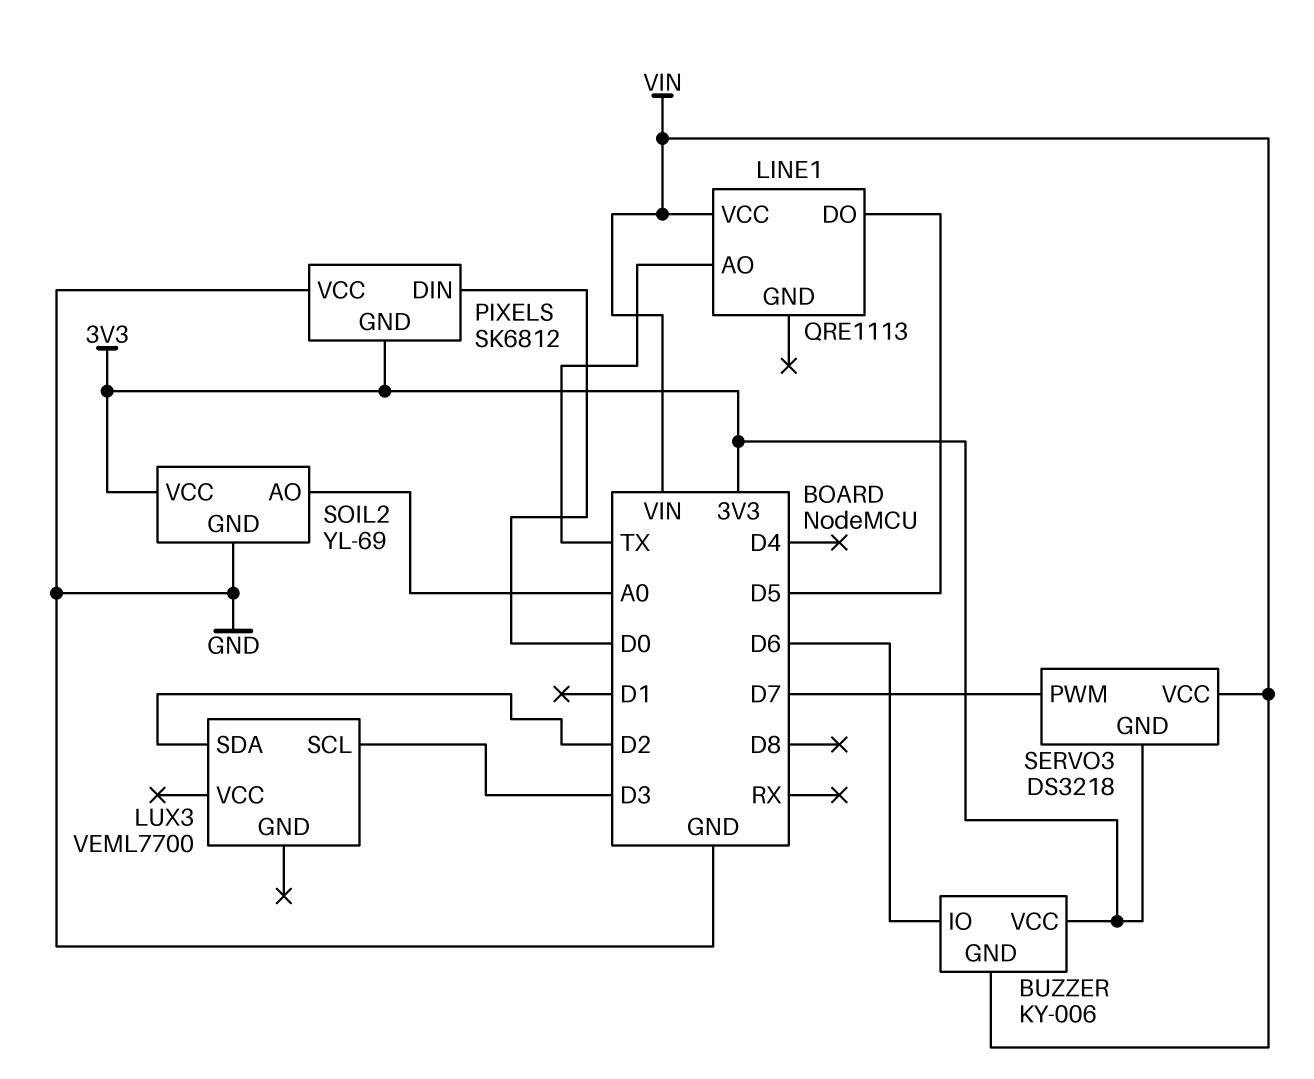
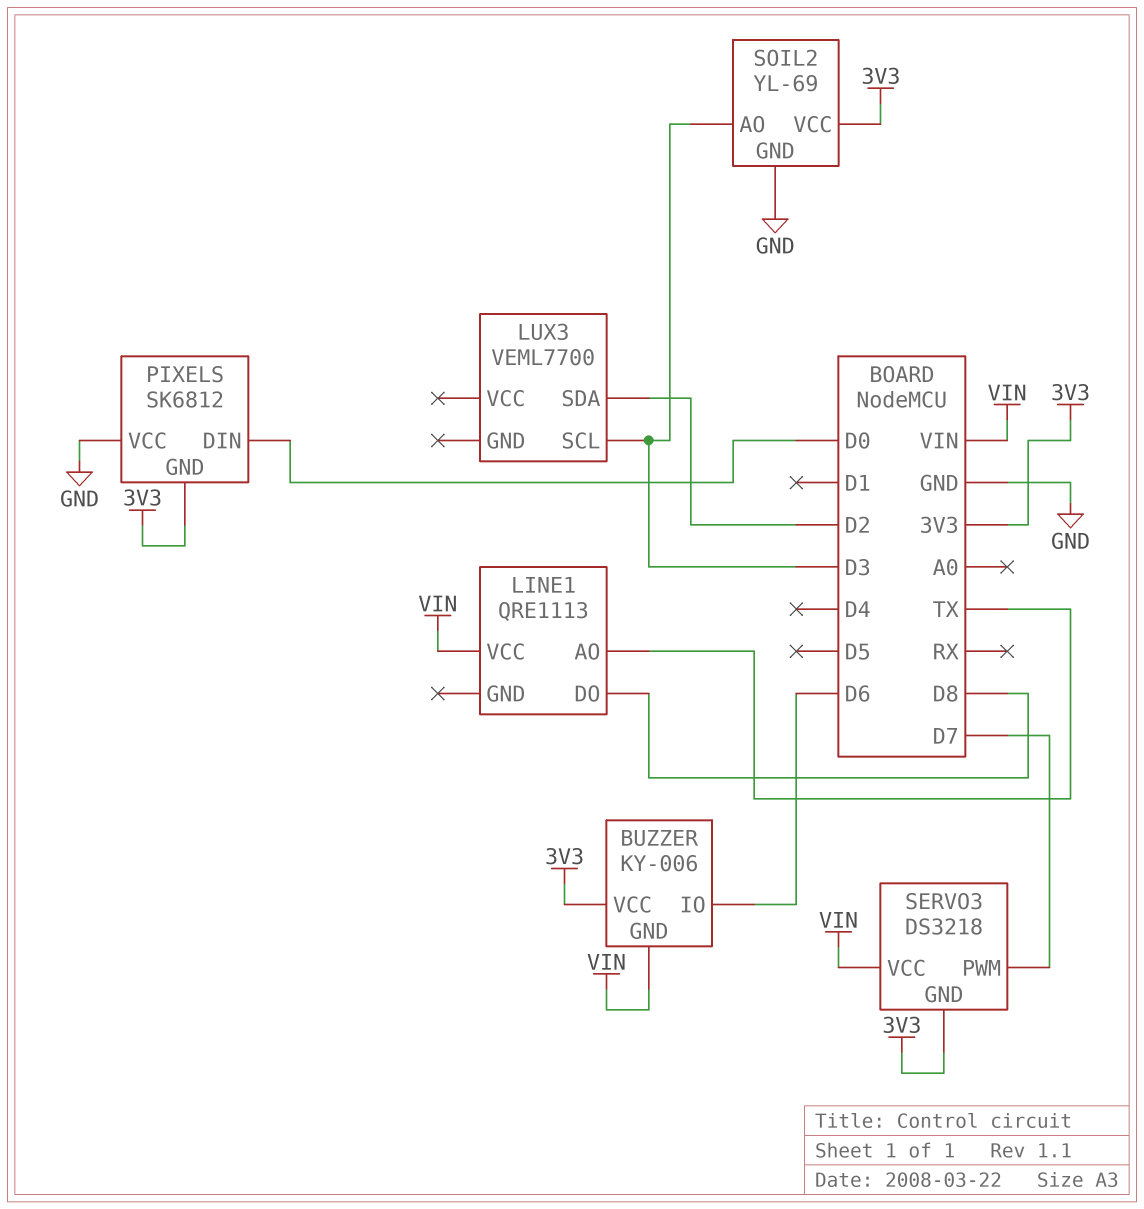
LINE1 pin DO: D5 -> D8
SOIL2 pin AO: A0 -> D3

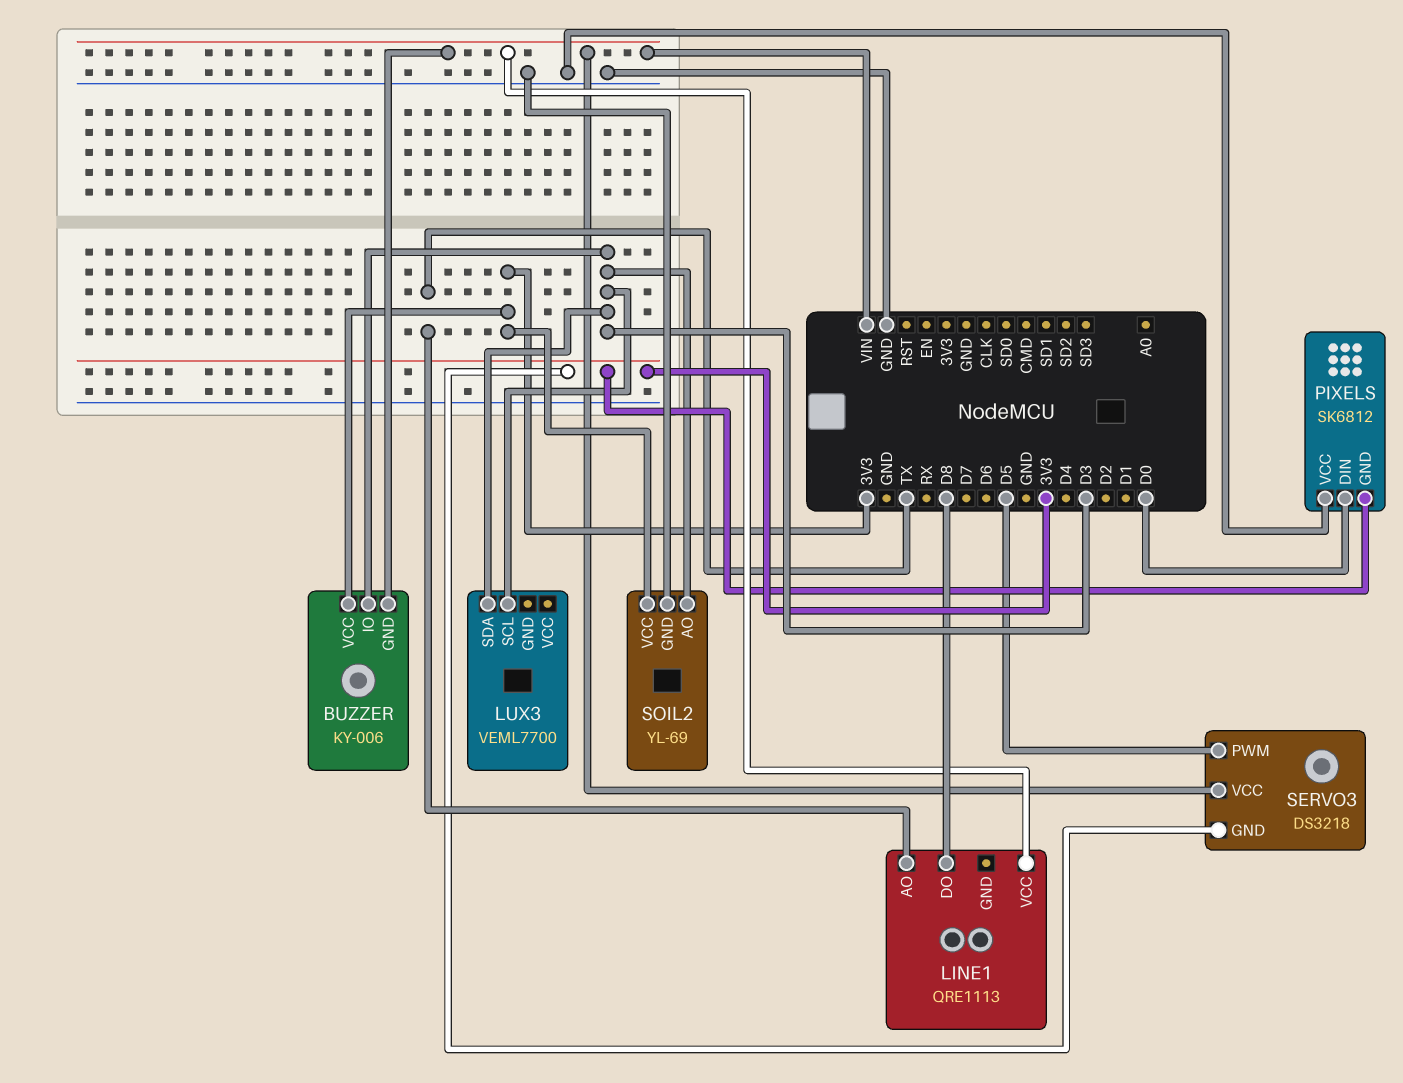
BUZZER pin IO: D6 -> D3
LUX3 pin SDA: D2 -> D3
SERVO3 pin PWM: D7 -> D5

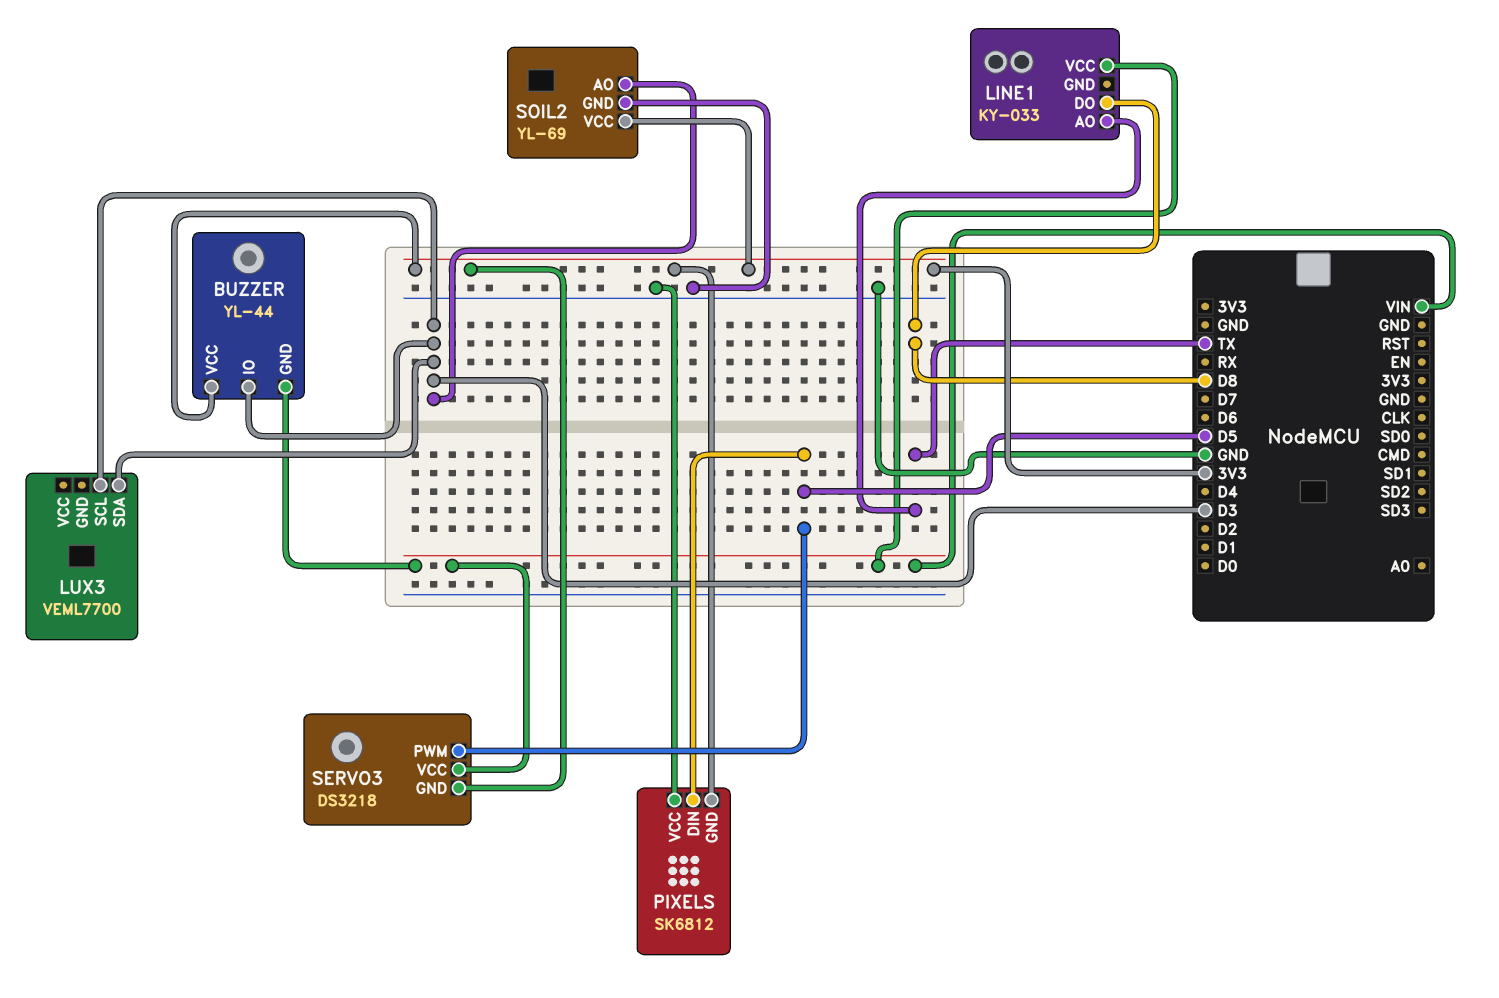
BUZZER: KY-006 -> YL-44
LINE1: QRE1113 -> KY-033
PIXELS pin DIN: D0 -> D5

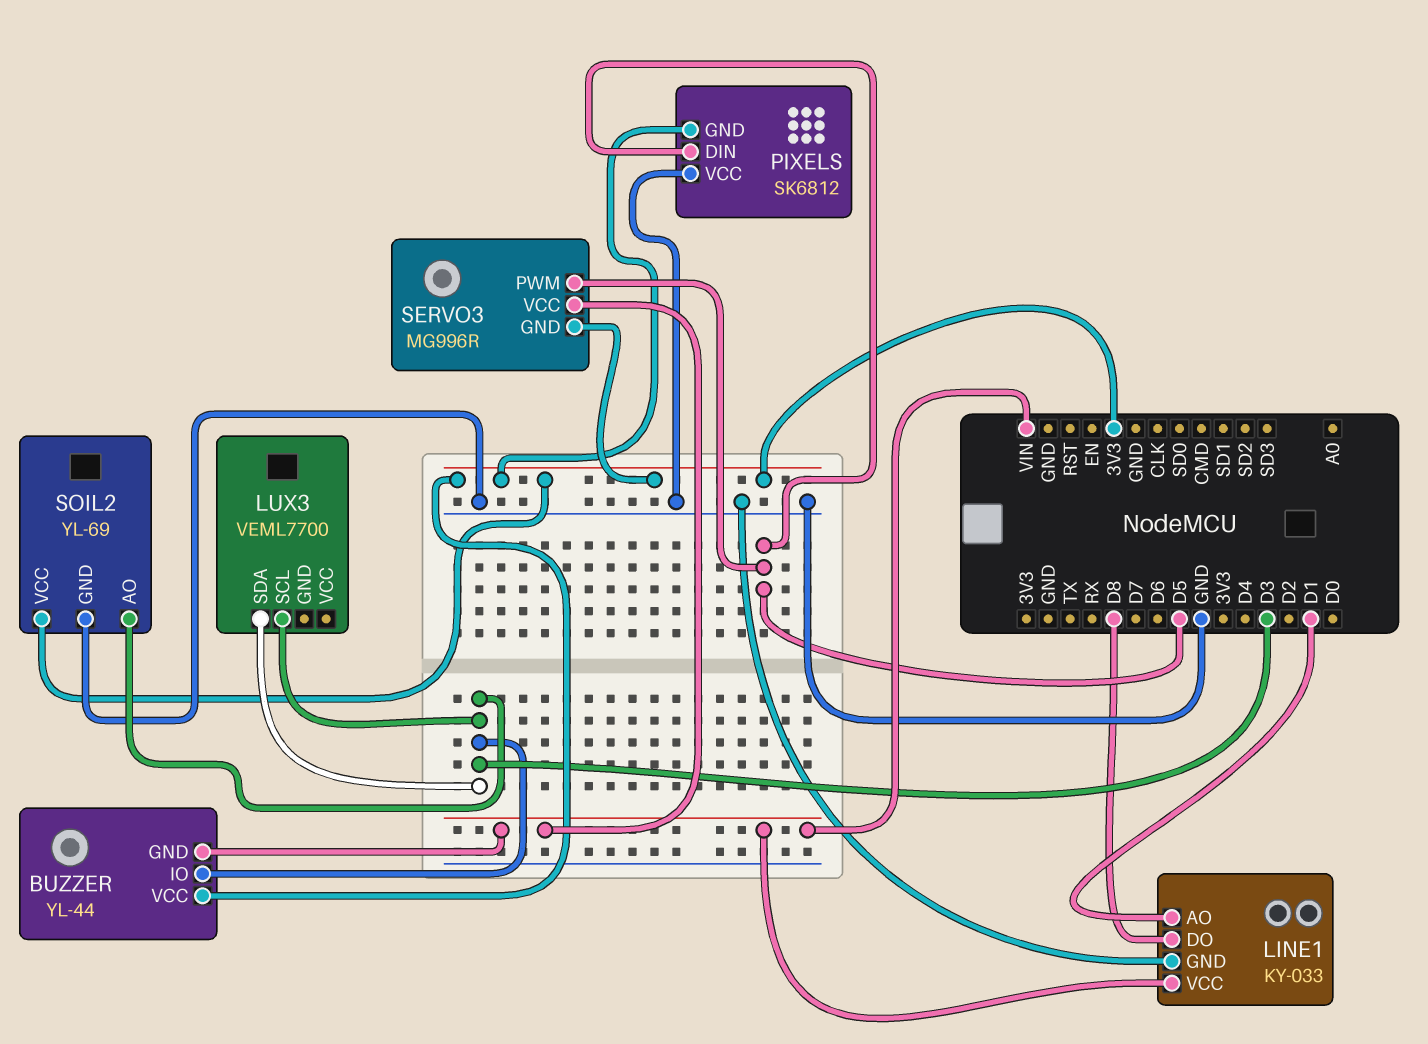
LINE1 pin AO: TX -> D1
LINE1 pin GND: none -> GND
SERVO3: DS3218 -> MG996R

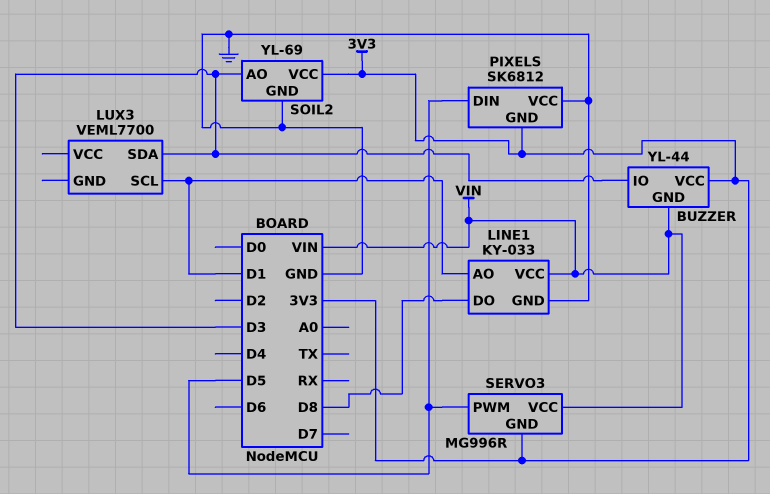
LUX3 pin SCL: D3 -> D1

